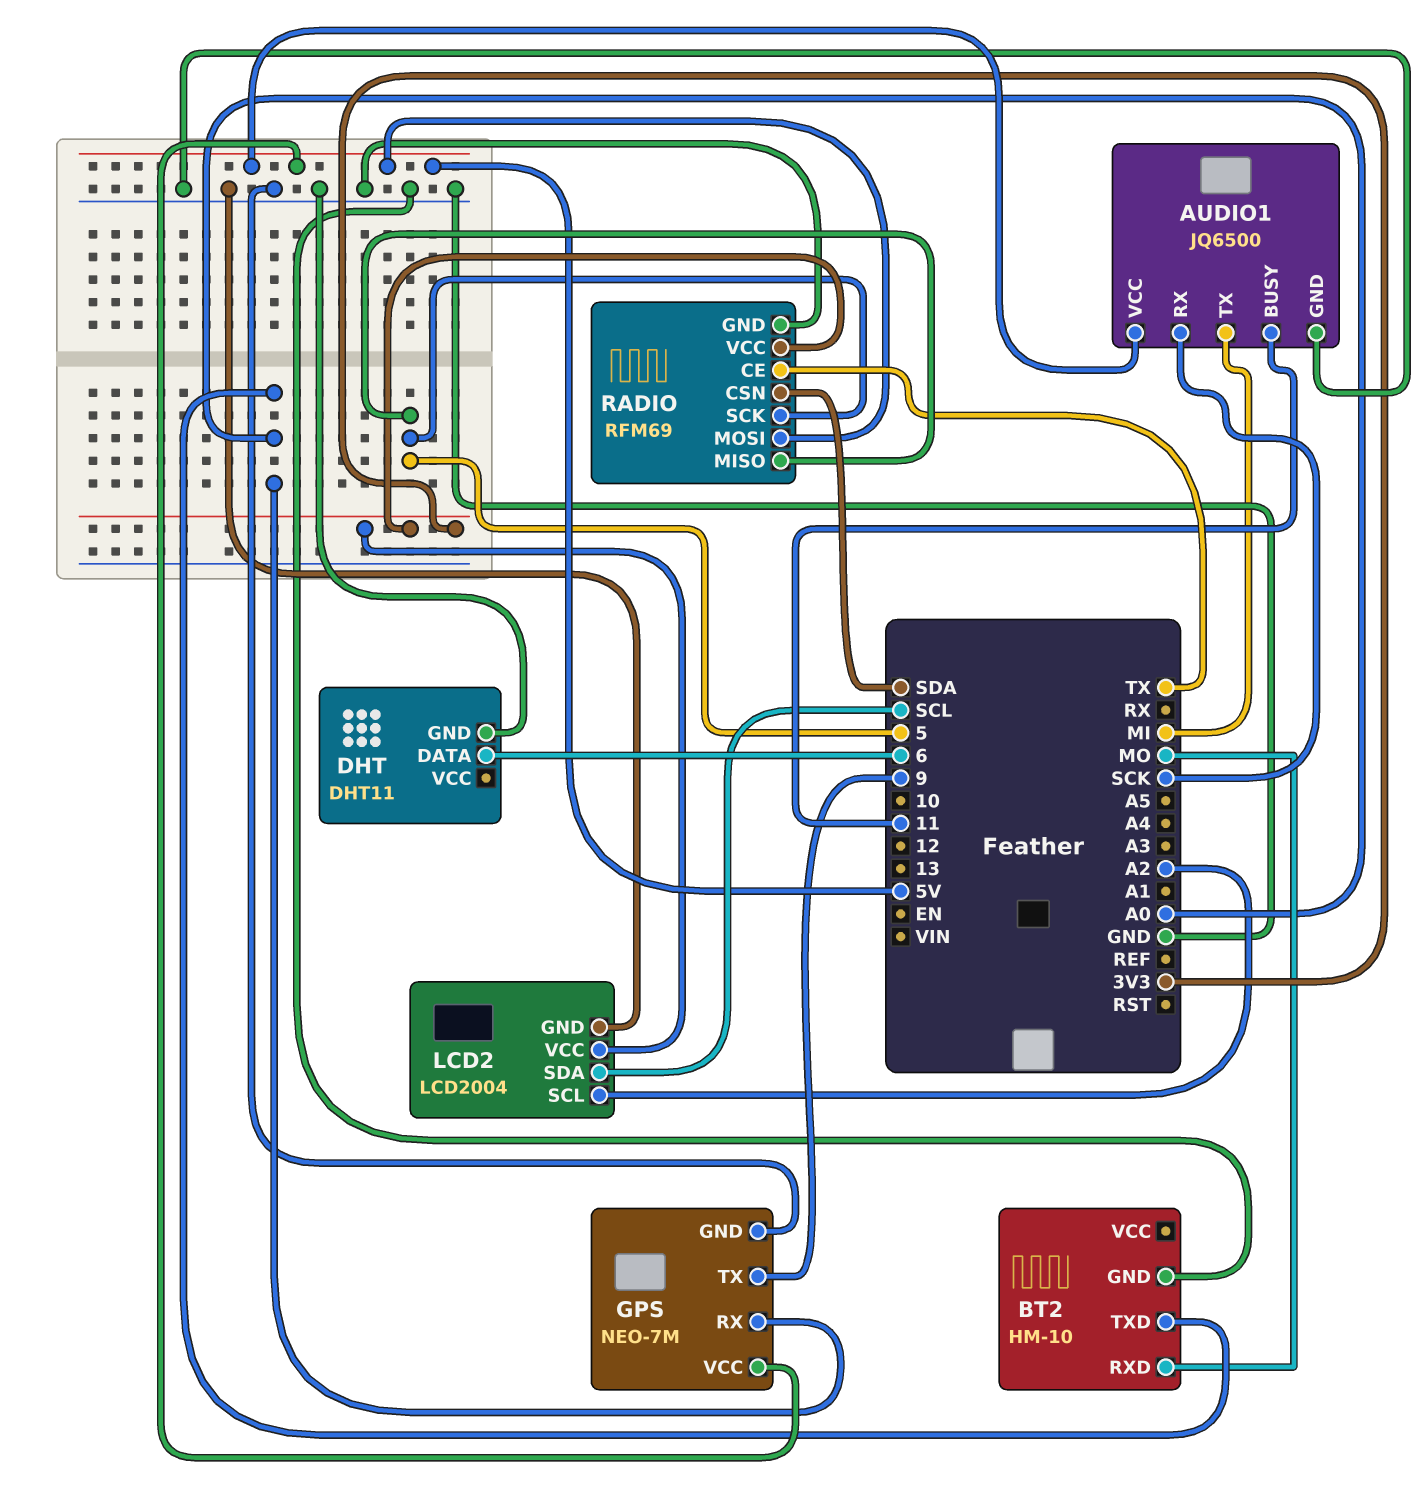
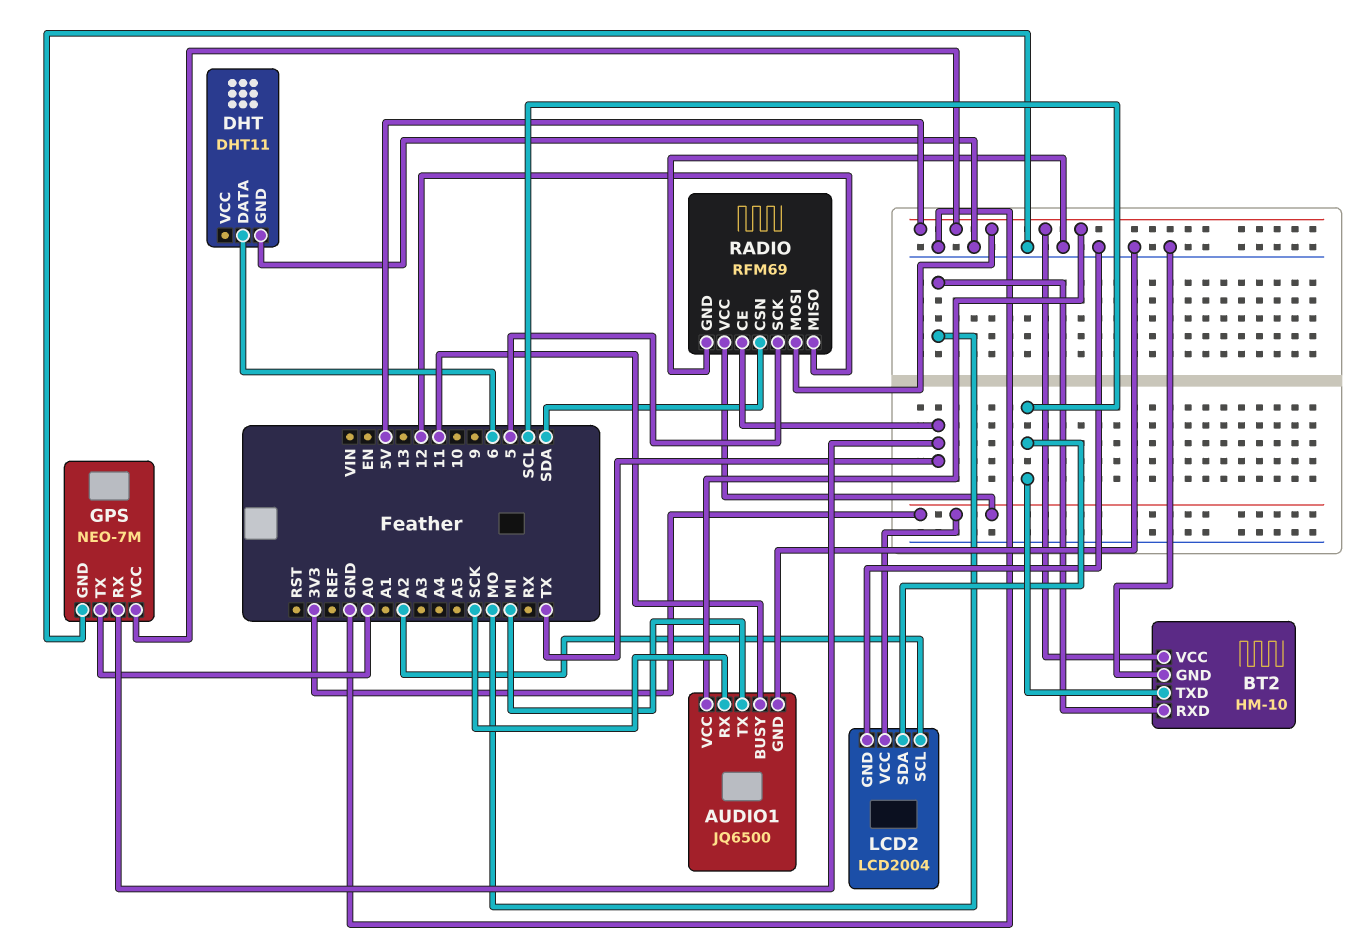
BT2 pin TXD: A0 -> SCL
BT2 pin VCC: none -> 5V
GPS pin RX: A0 -> TX
GPS pin TX: 9 -> A0
RADIO pin MISO: 5 -> 12

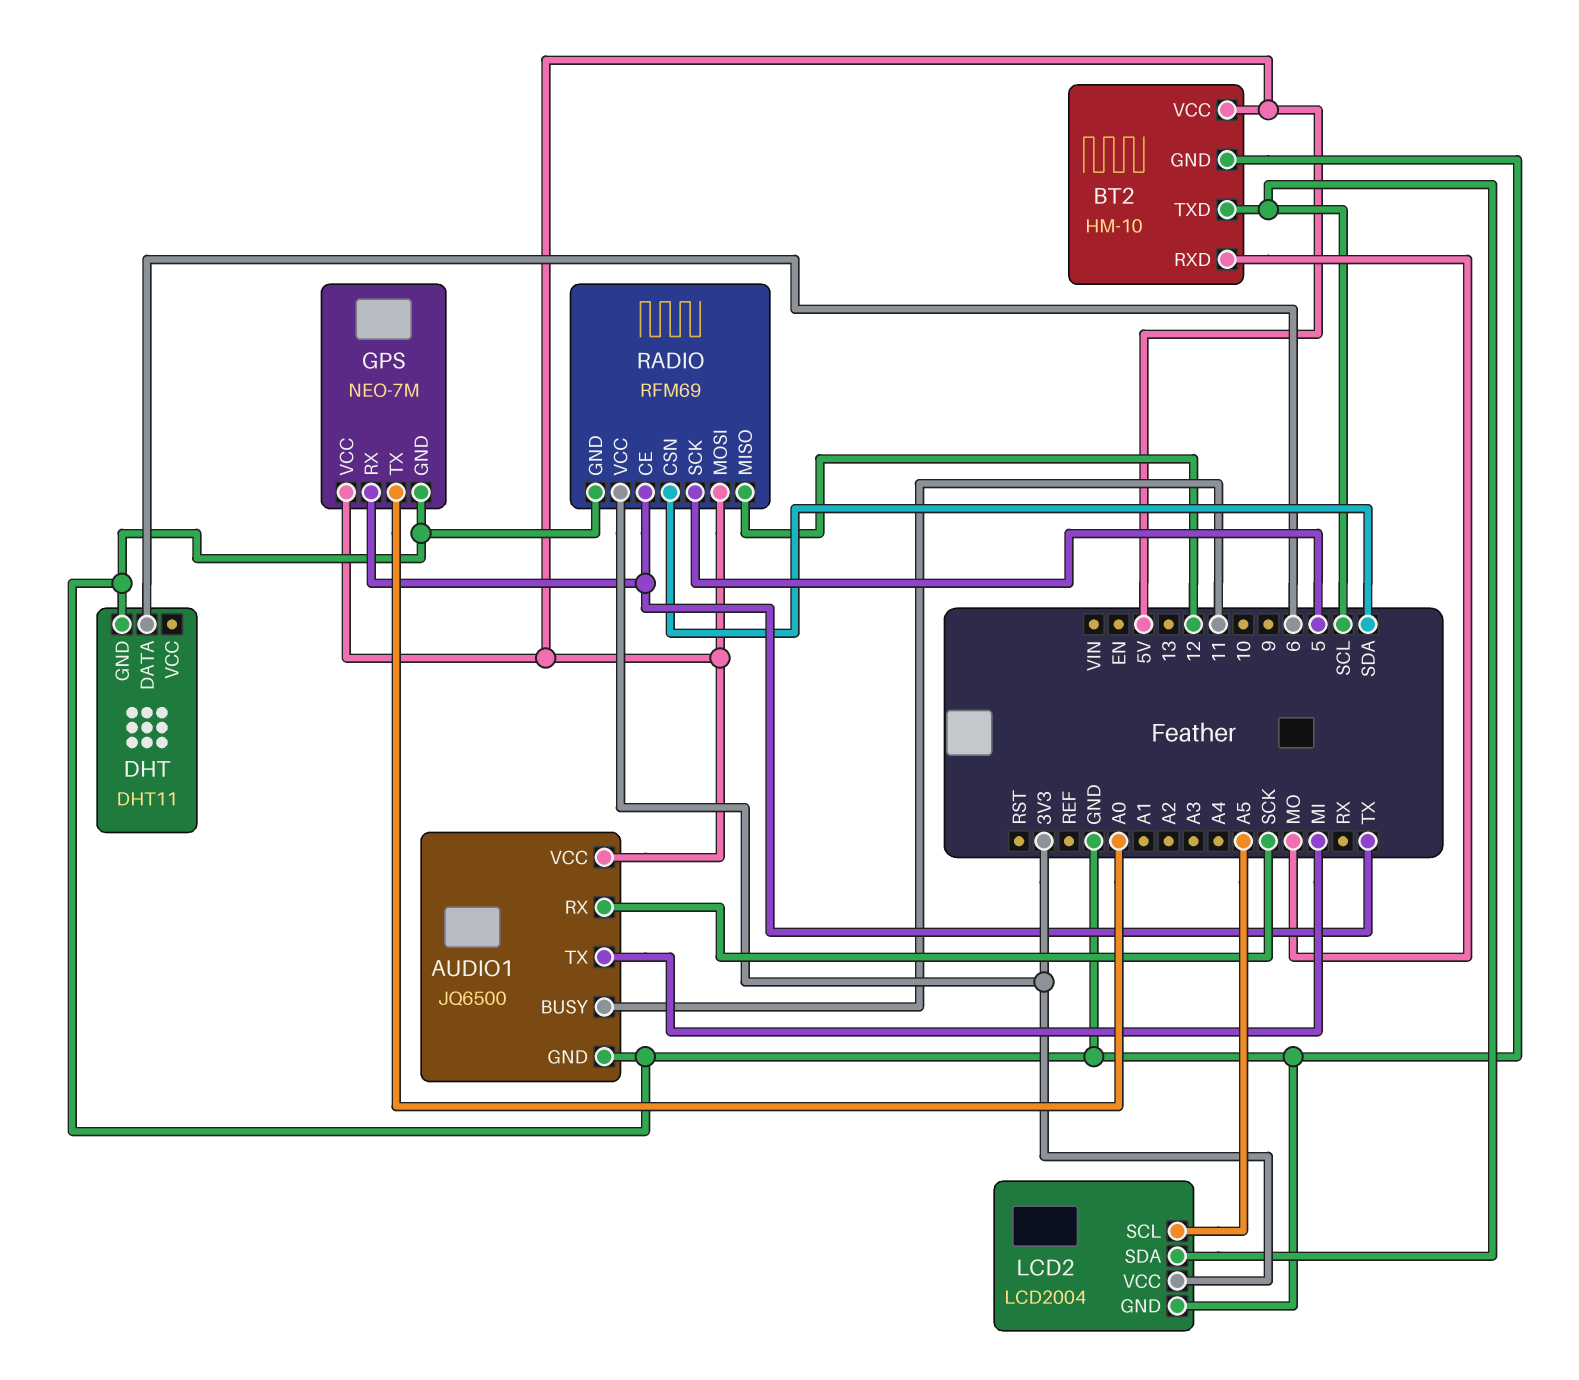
LCD2 pin SCL: A2 -> A5

